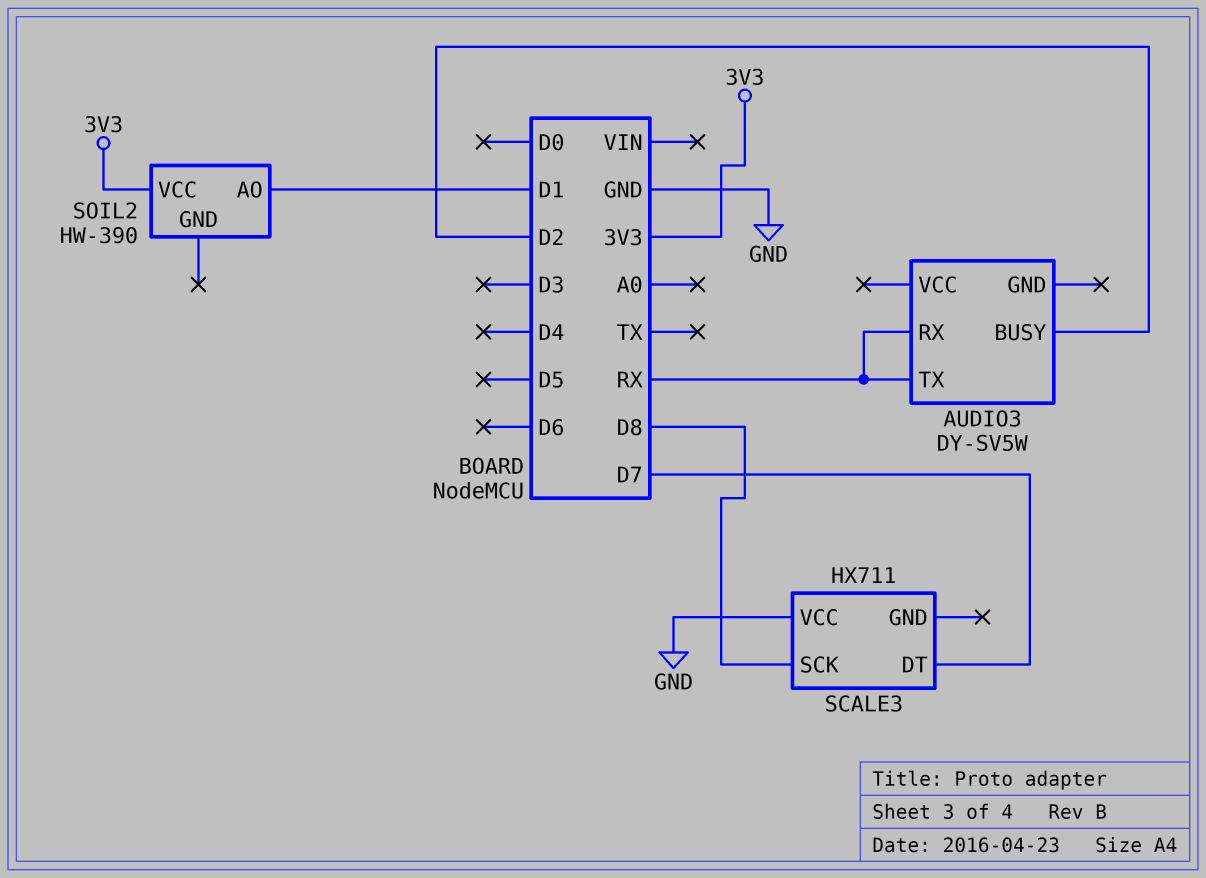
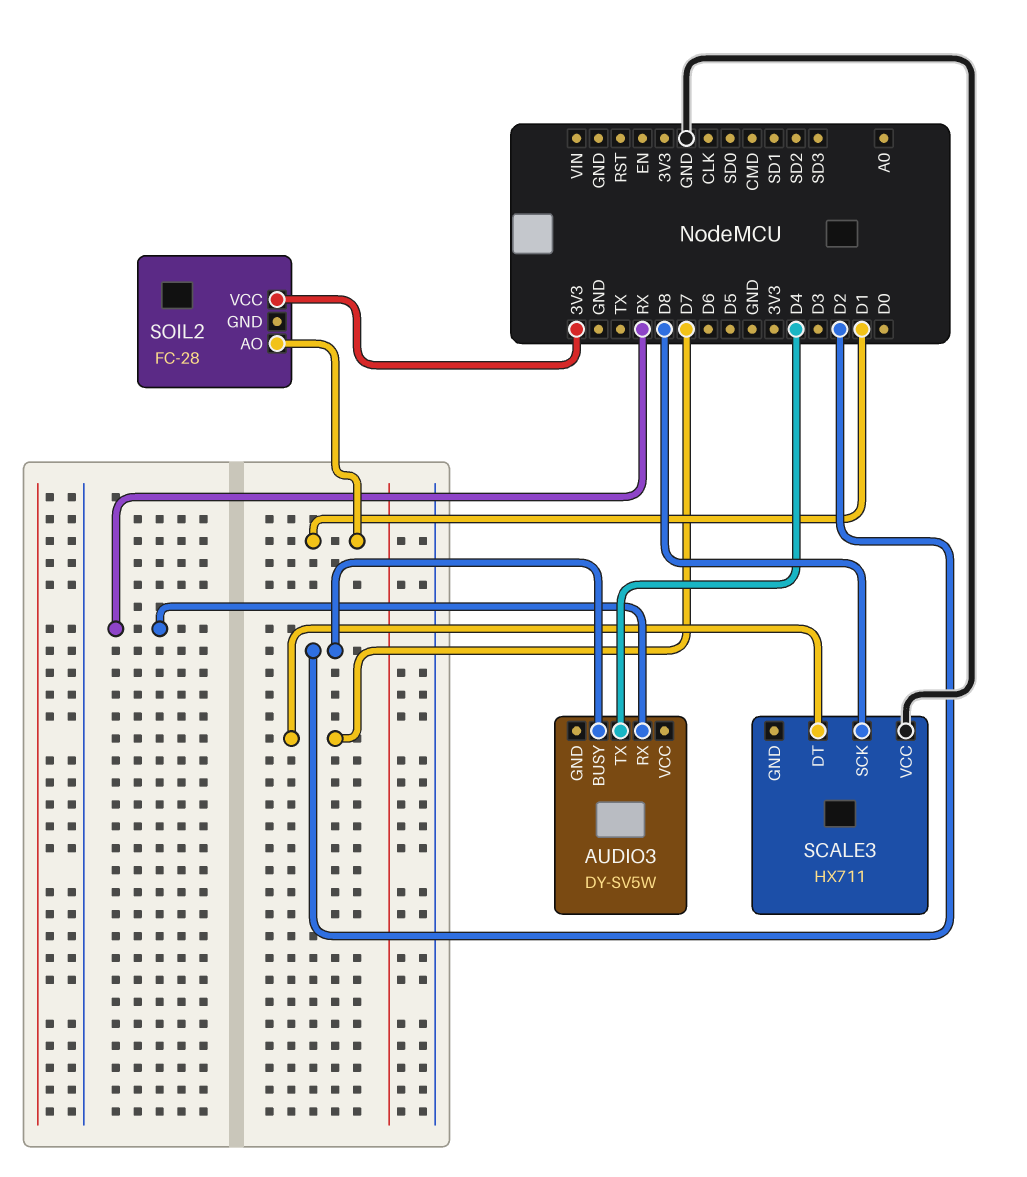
AUDIO3 pin TX: RX -> D4
SOIL2: HW-390 -> FC-28

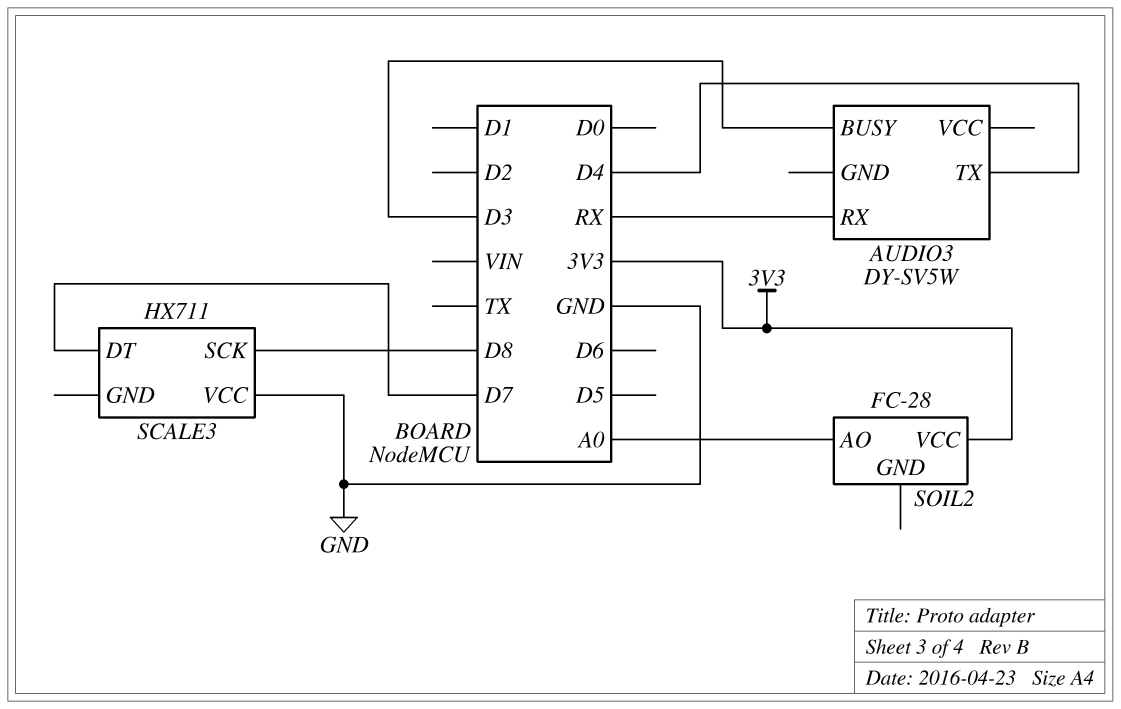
AUDIO3 pin BUSY: D2 -> D3
SOIL2 pin AO: D1 -> A0

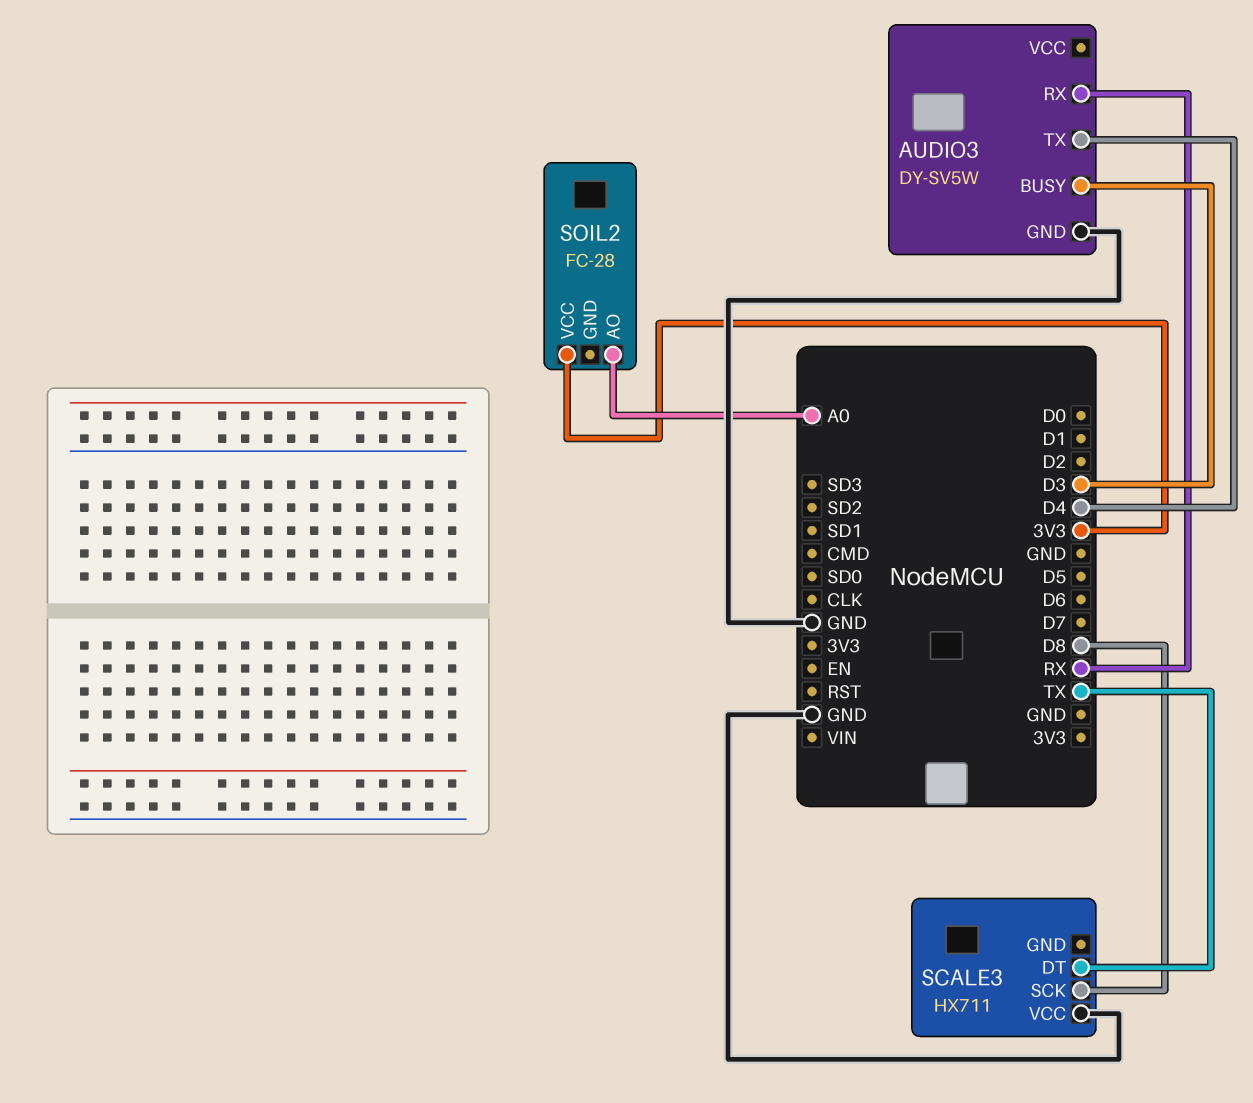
AUDIO3 pin GND: none -> GND
SCALE3 pin DT: D7 -> TX

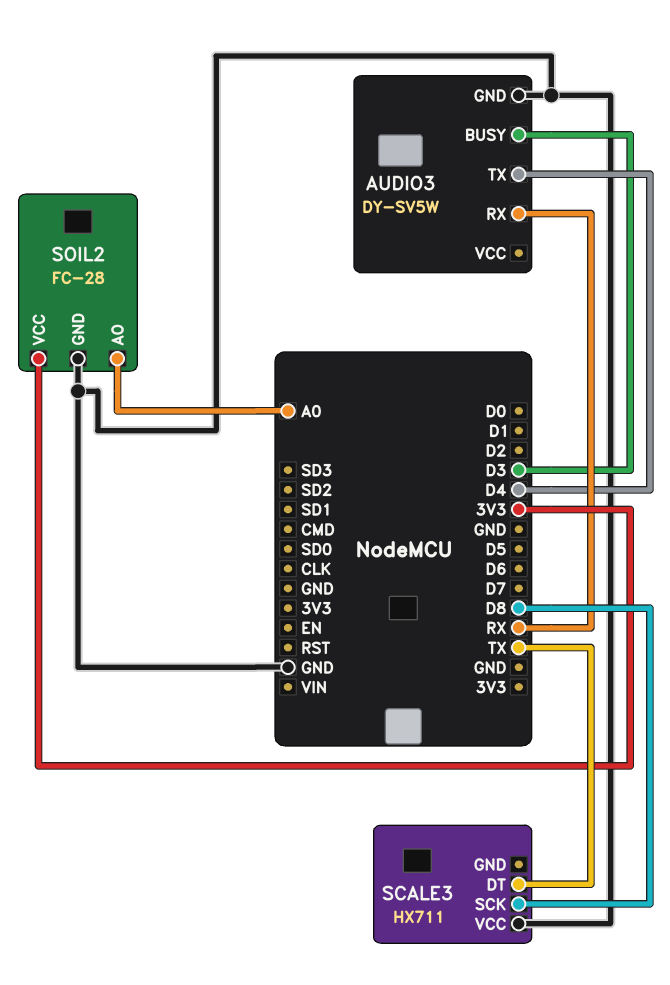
SOIL2 pin GND: none -> GND

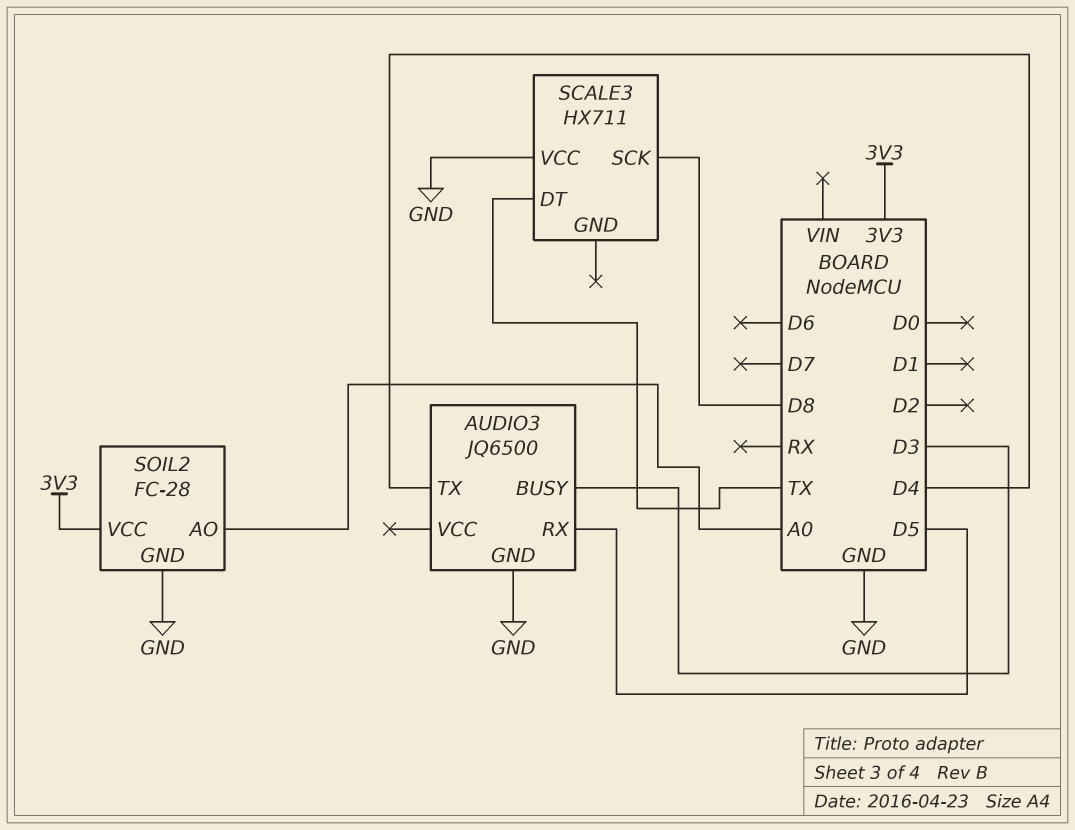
AUDIO3: DY-SV5W -> JQ6500
AUDIO3 pin RX: RX -> D5

